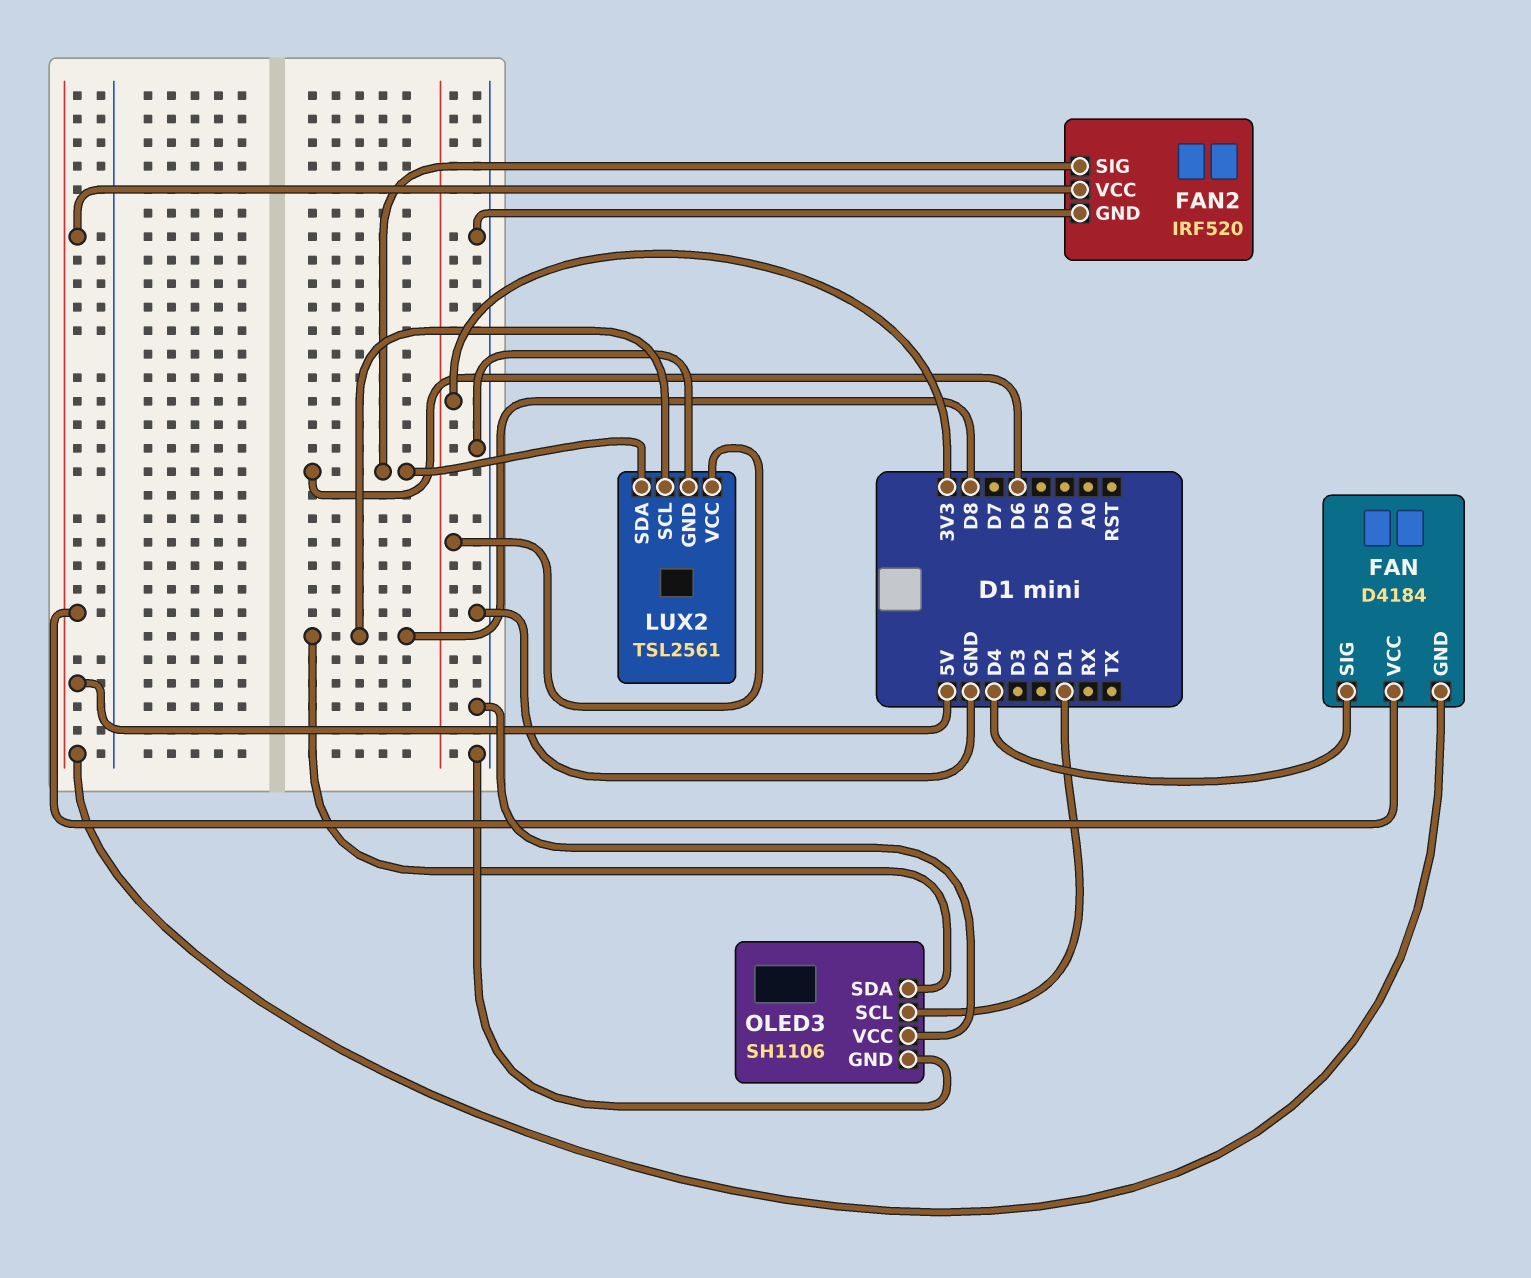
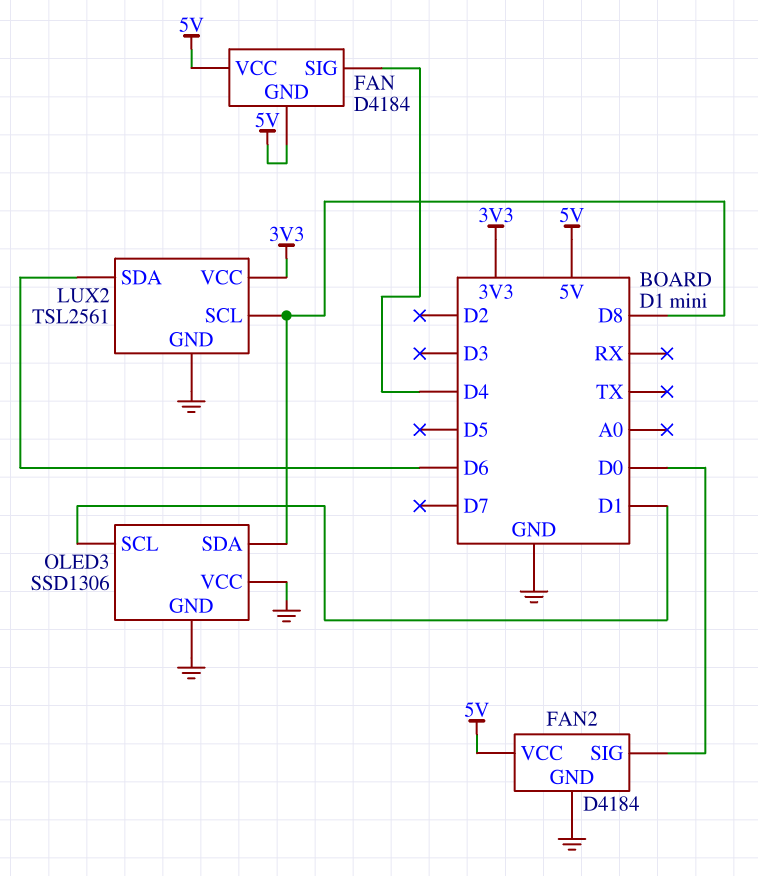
FAN2: IRF520 -> D4184
FAN2 pin SIG: D6 -> D0
OLED3: SH1106 -> SSD1306

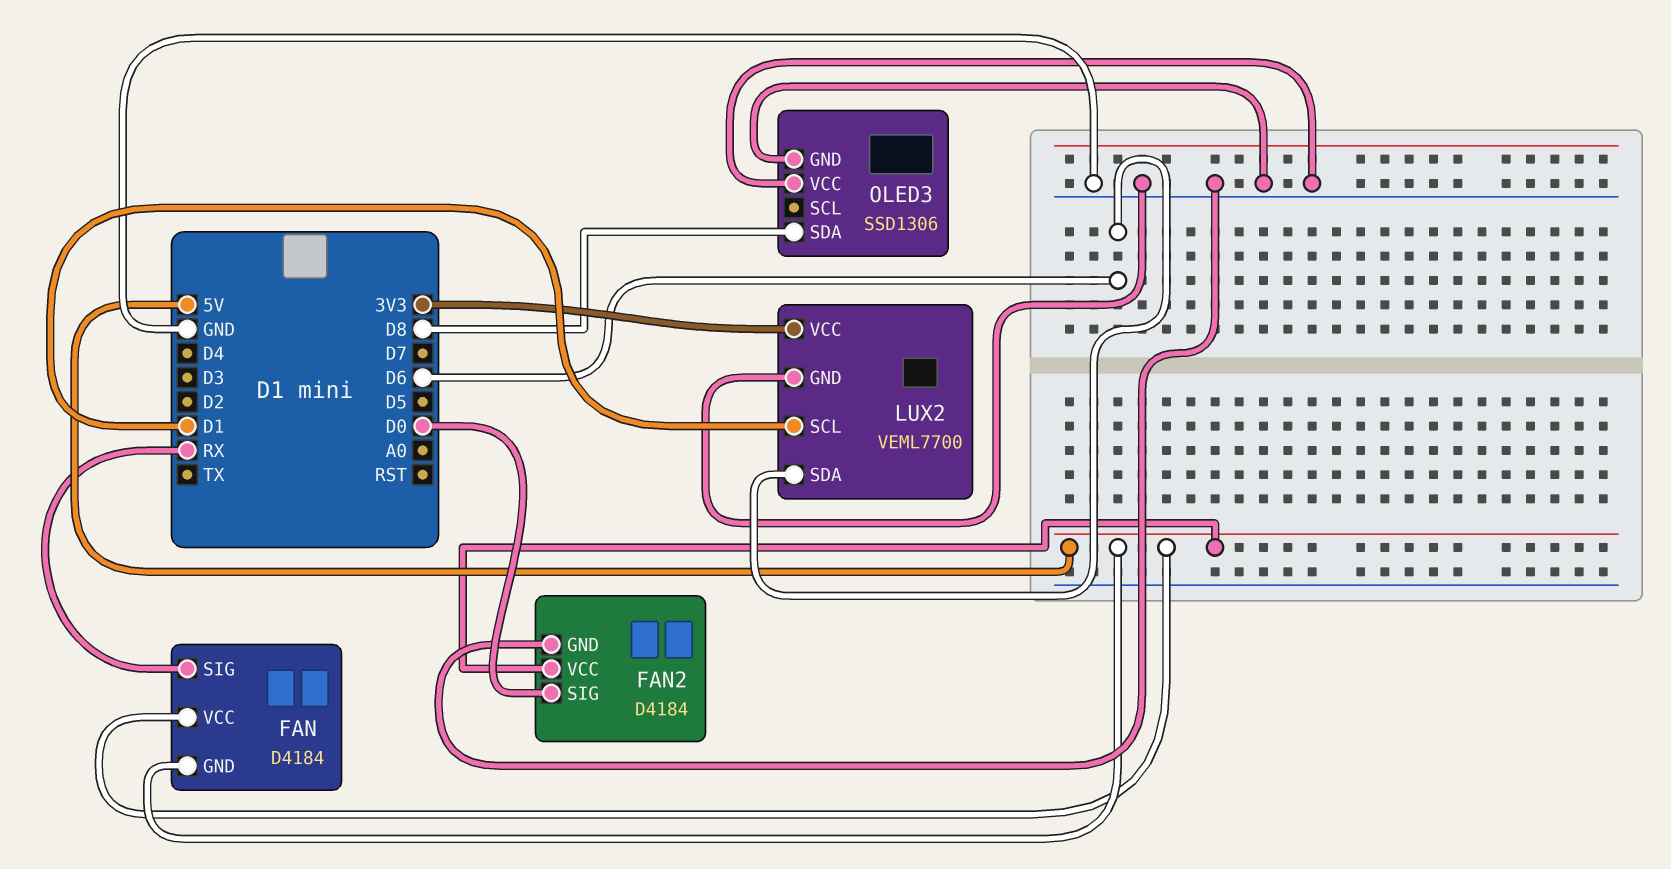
FAN pin SIG: D4 -> RX
LUX2: TSL2561 -> VEML7700
LUX2 pin SCL: D8 -> D1
OLED3 pin SCL: D1 -> none

